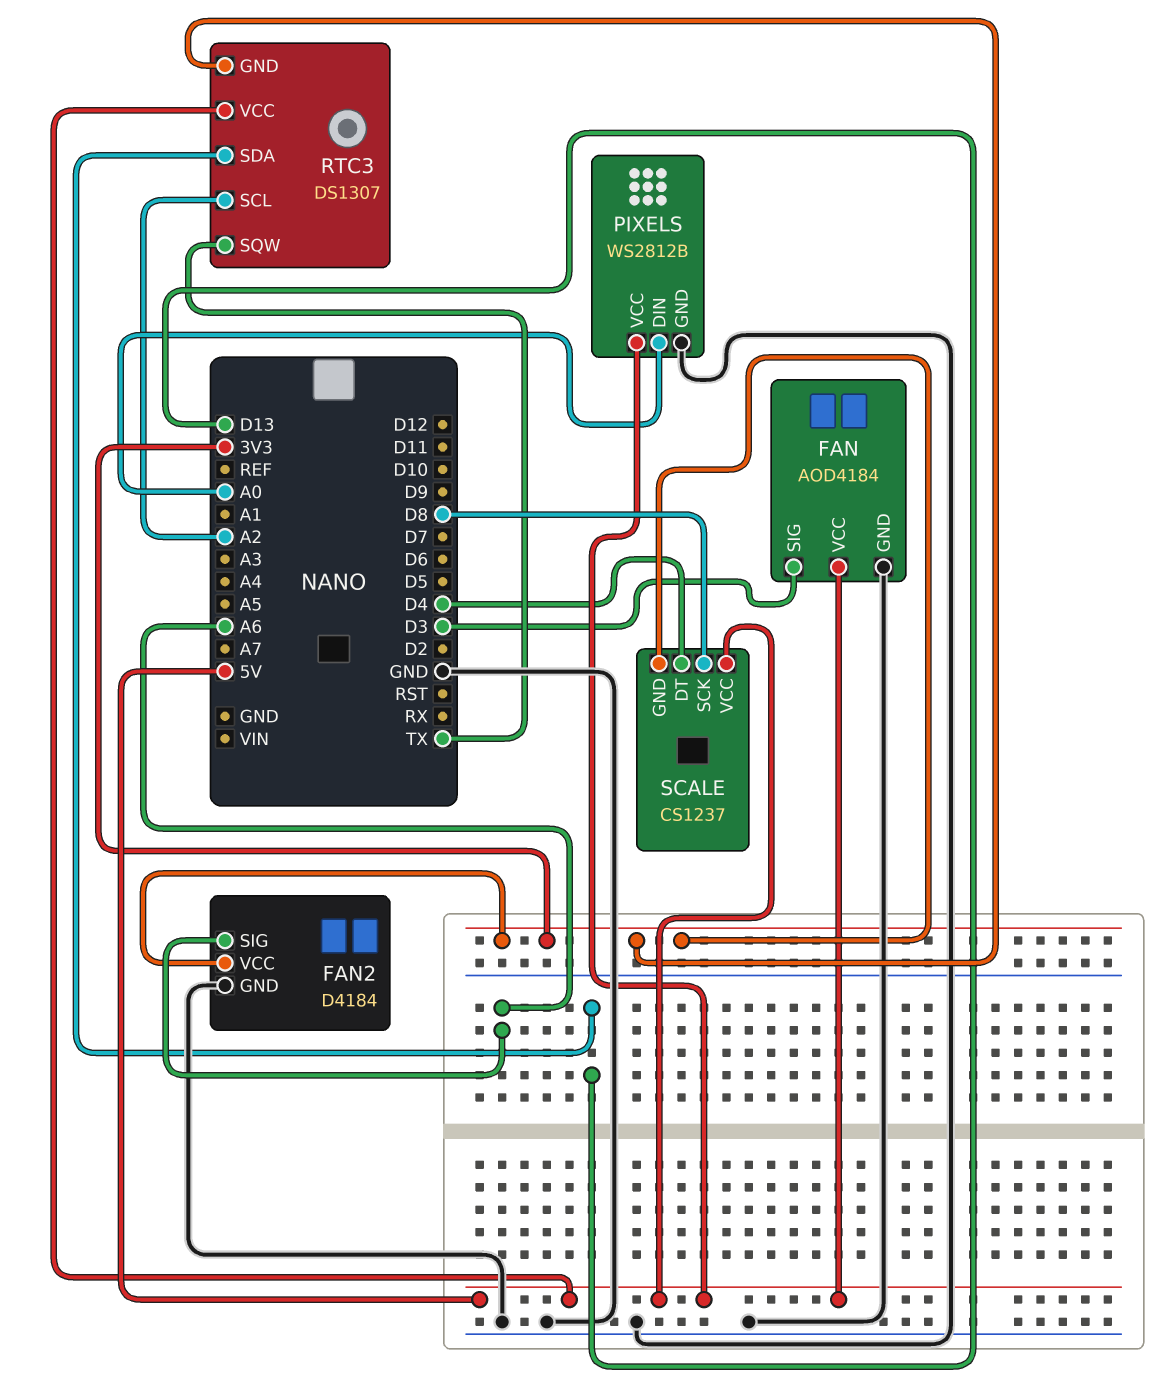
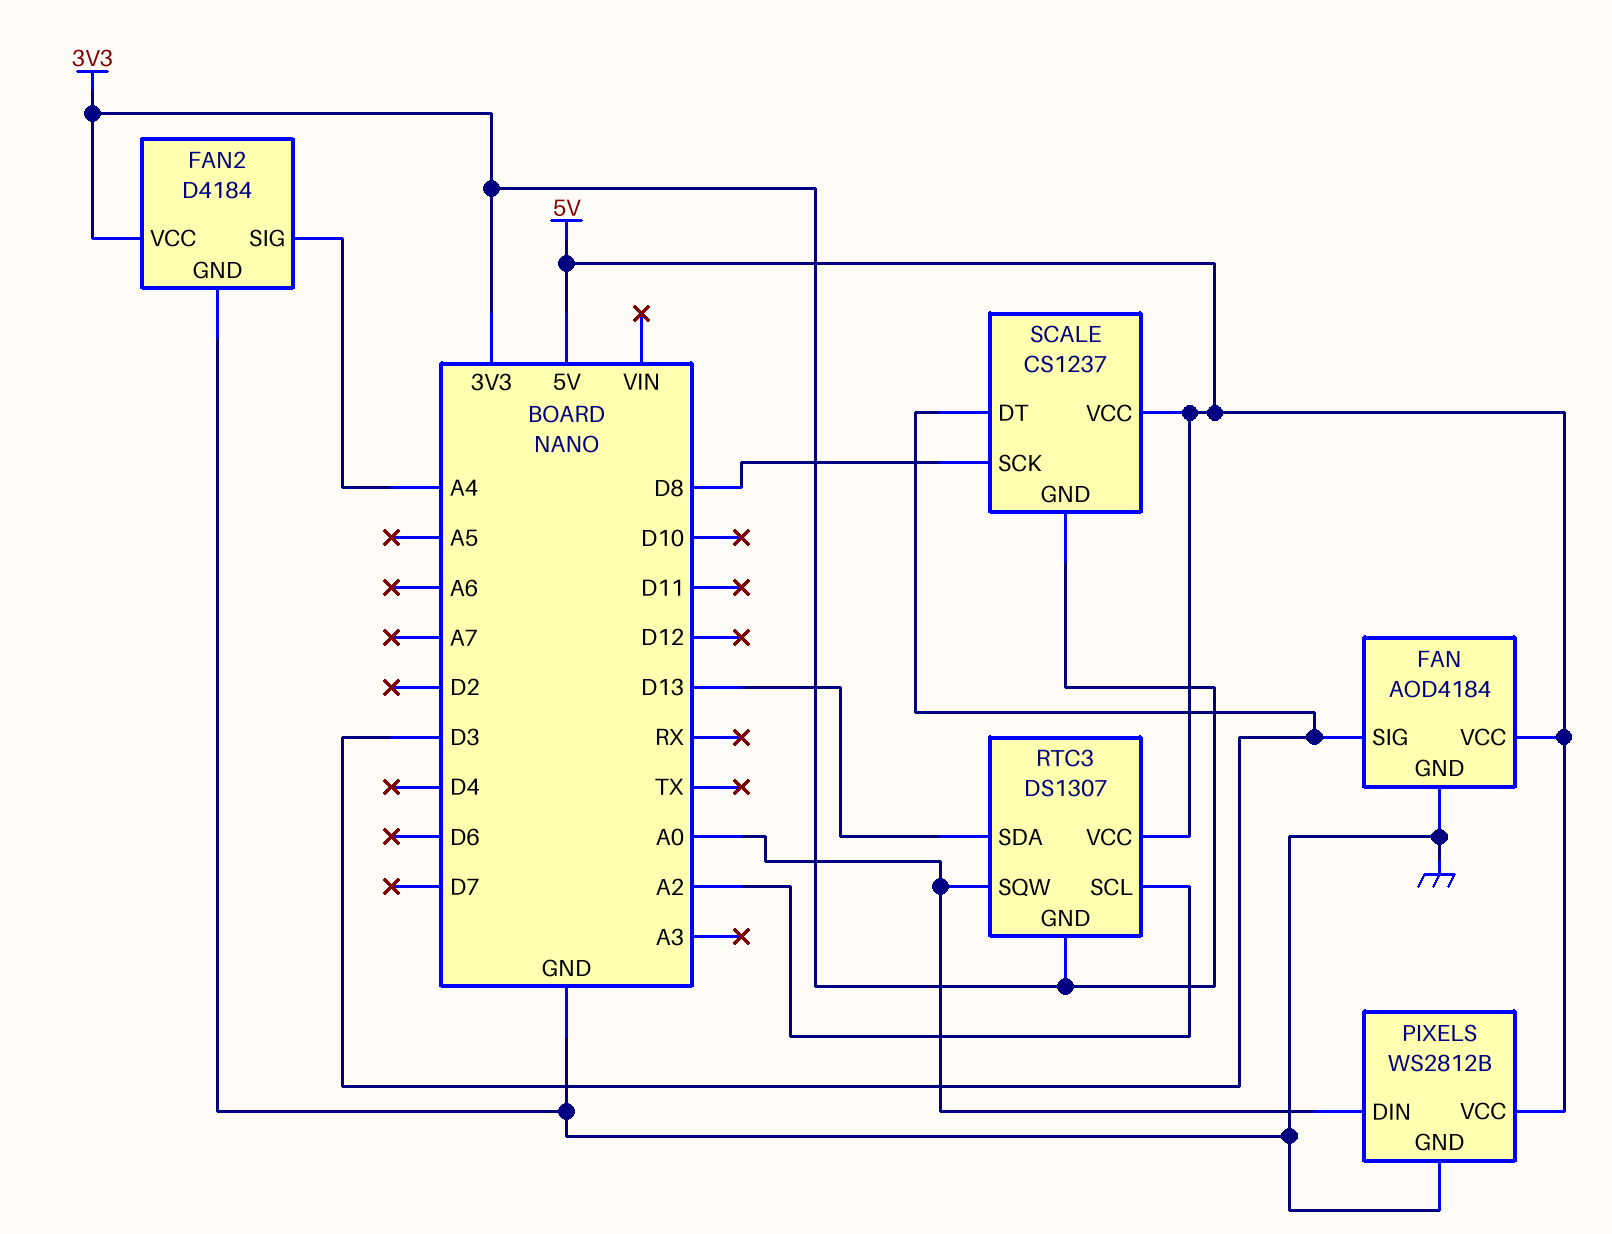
FAN2 pin SIG: A6 -> A4
RTC3 pin SQW: TX -> A0
SCALE pin DT: D4 -> D3

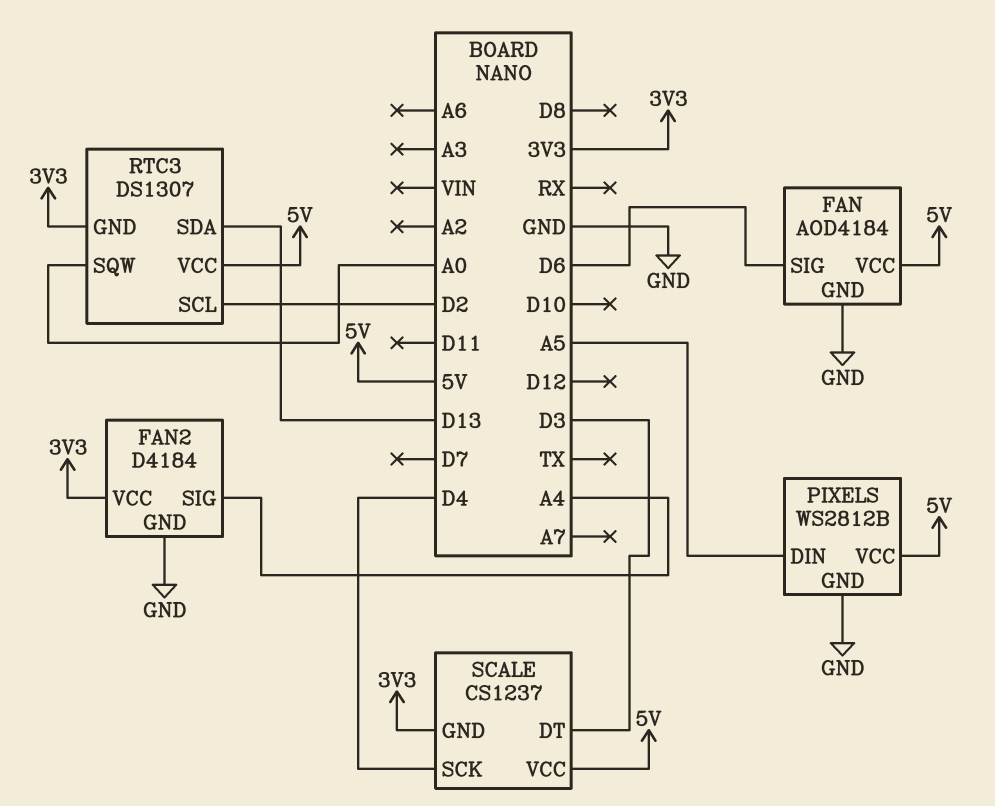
FAN pin SIG: D3 -> D6
PIXELS pin DIN: A0 -> A5
RTC3 pin SCL: A2 -> D2
SCALE pin SCK: D8 -> D4

